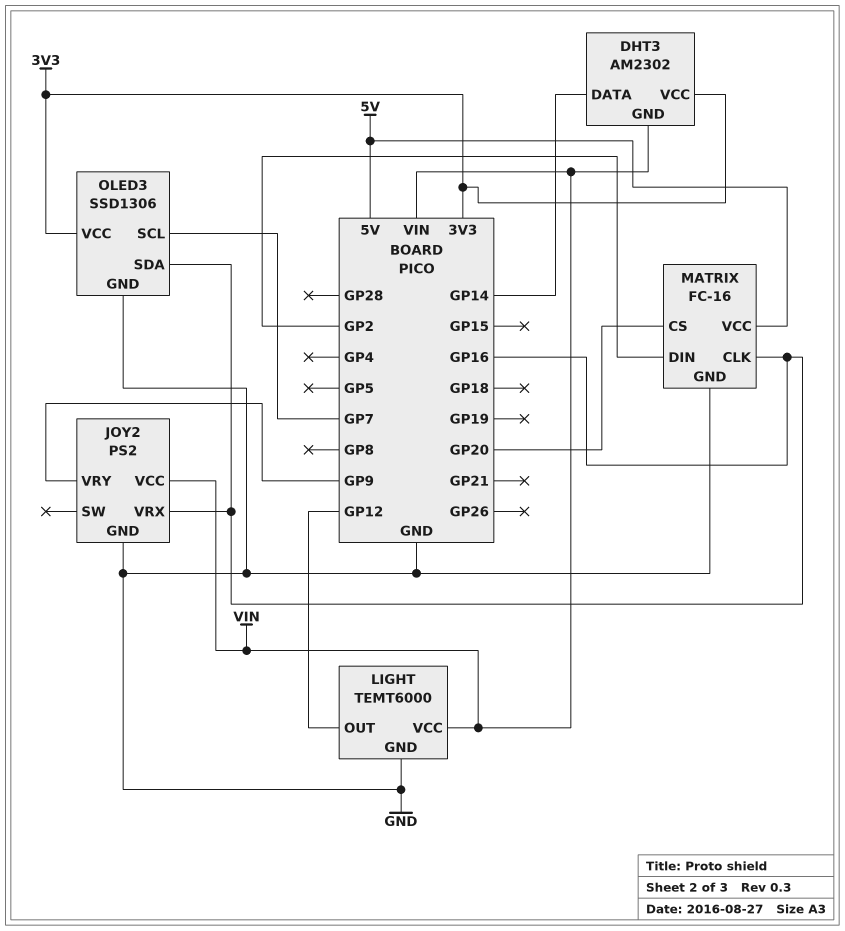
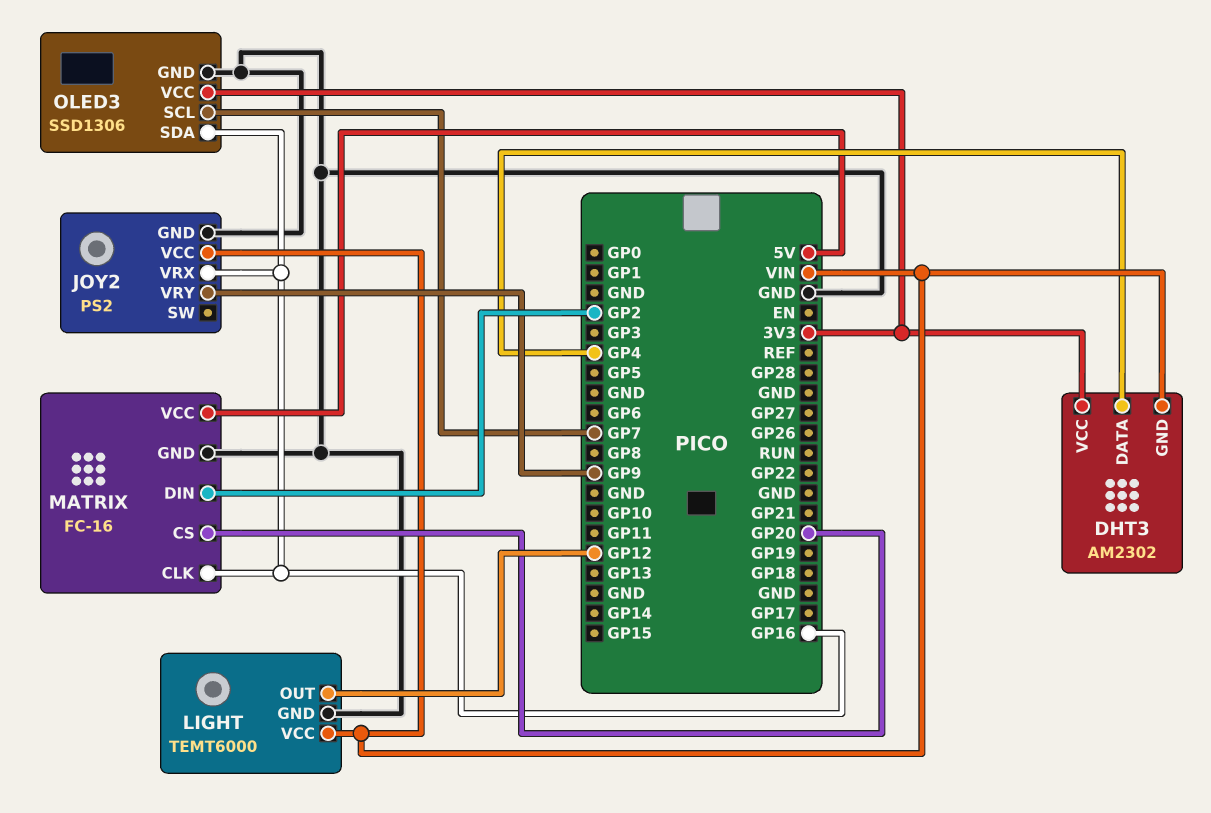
DHT3 pin DATA: GP14 -> GP4

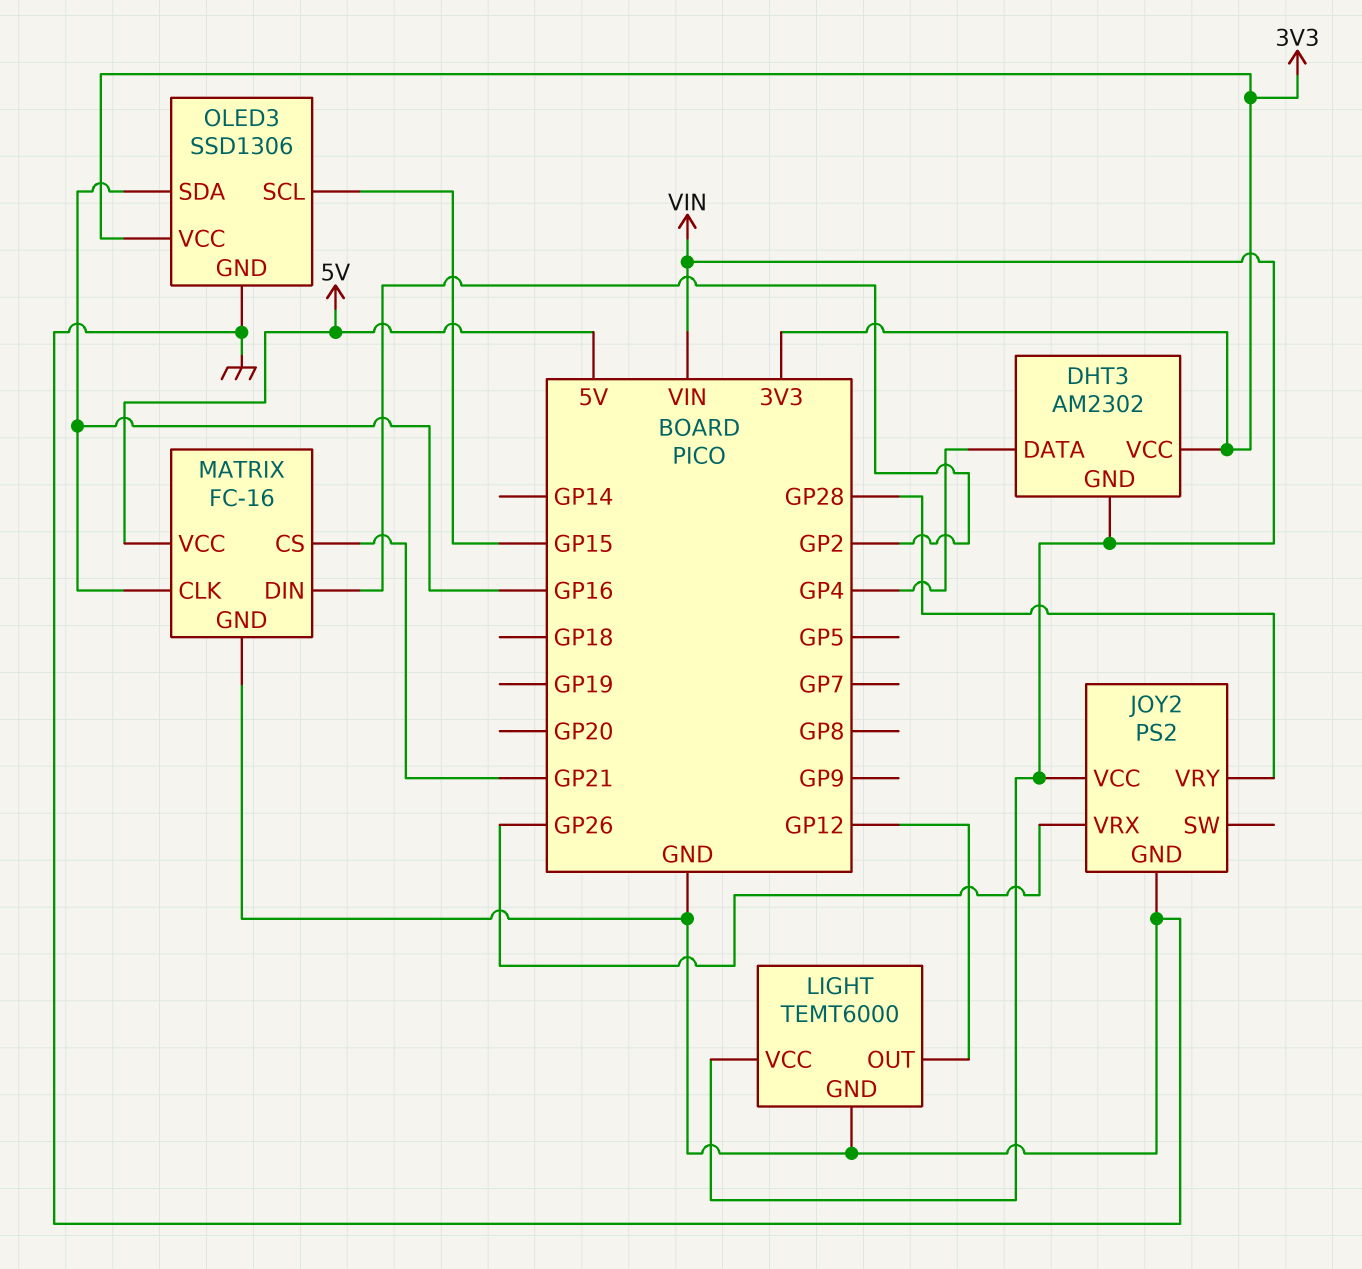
JOY2 pin VRX: GP16 -> GP26
JOY2 pin VRY: GP9 -> GP28
MATRIX pin CS: GP20 -> GP21
OLED3 pin SCL: GP7 -> GP15

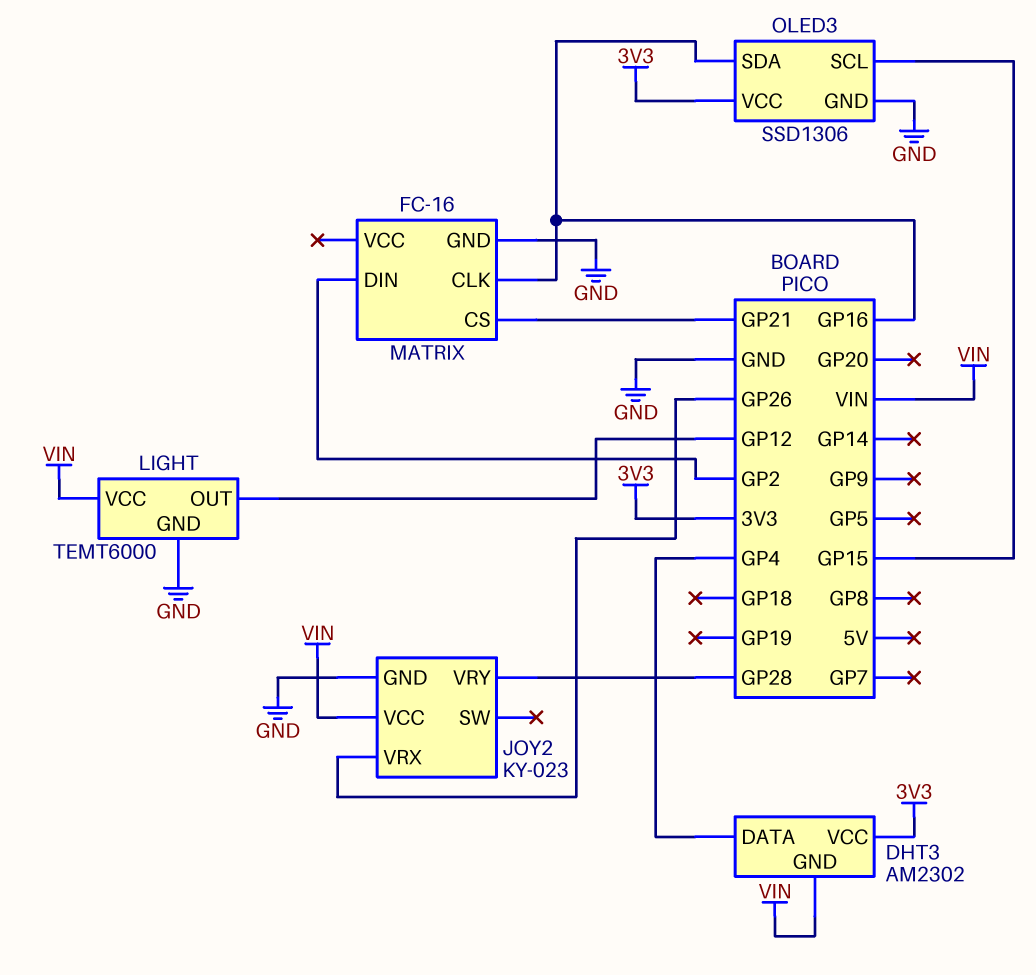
JOY2: PS2 -> KY-023
MATRIX pin VCC: 5V -> none

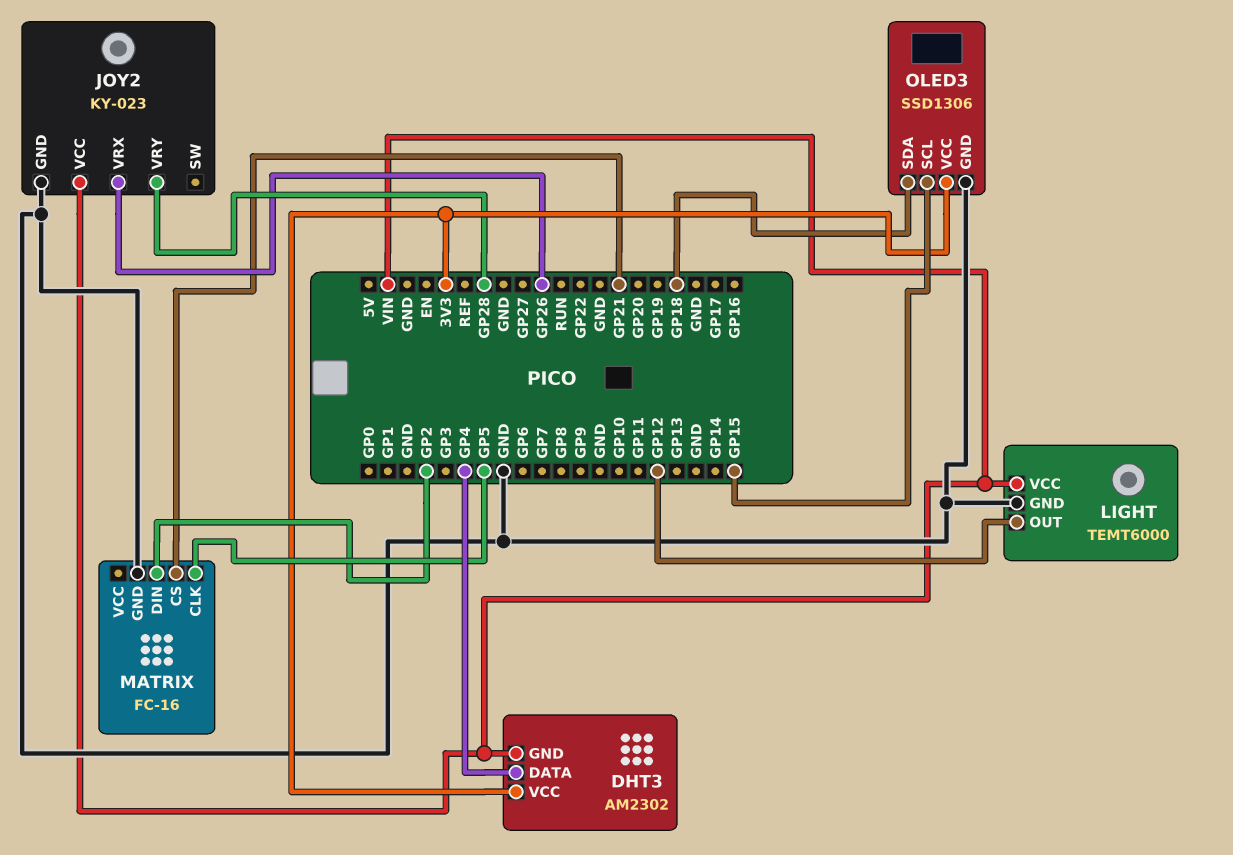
MATRIX pin CLK: GP16 -> GP5
OLED3 pin SDA: GP16 -> GP18

